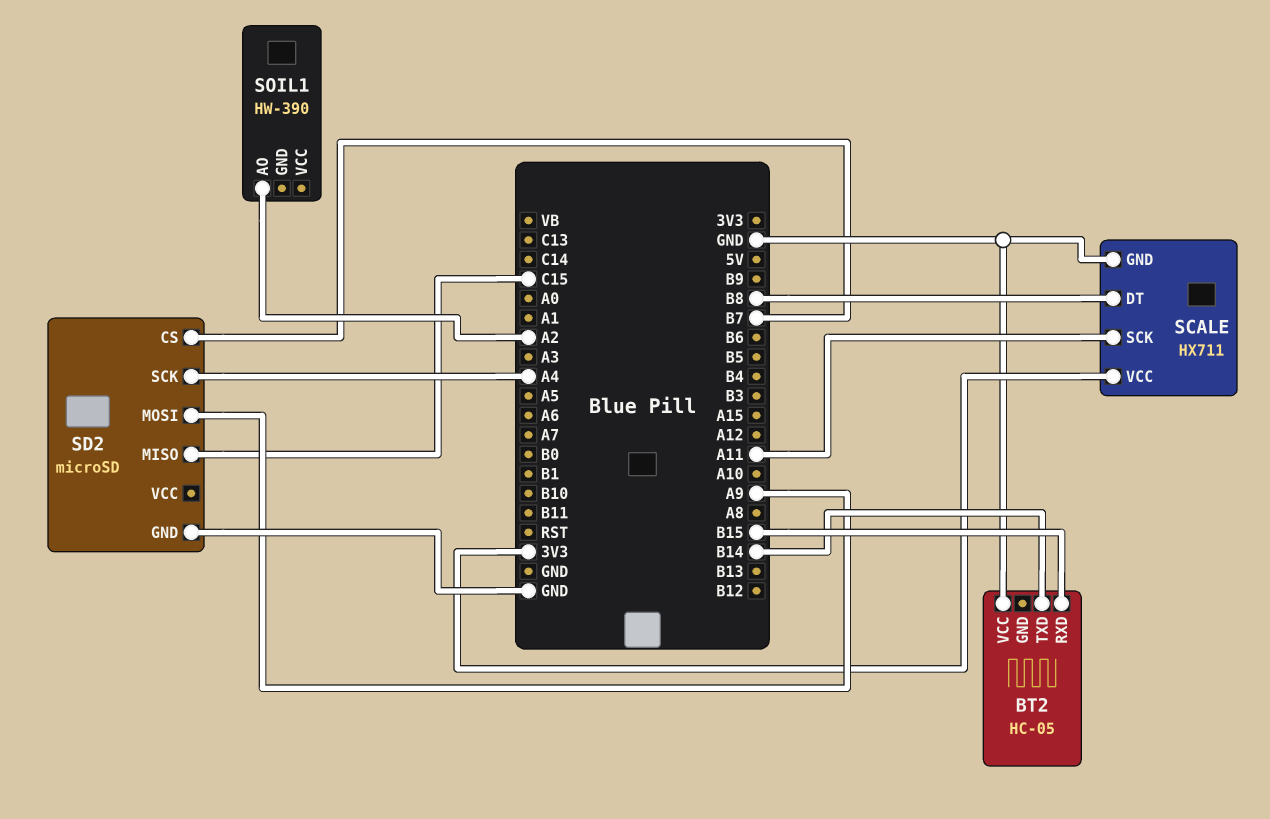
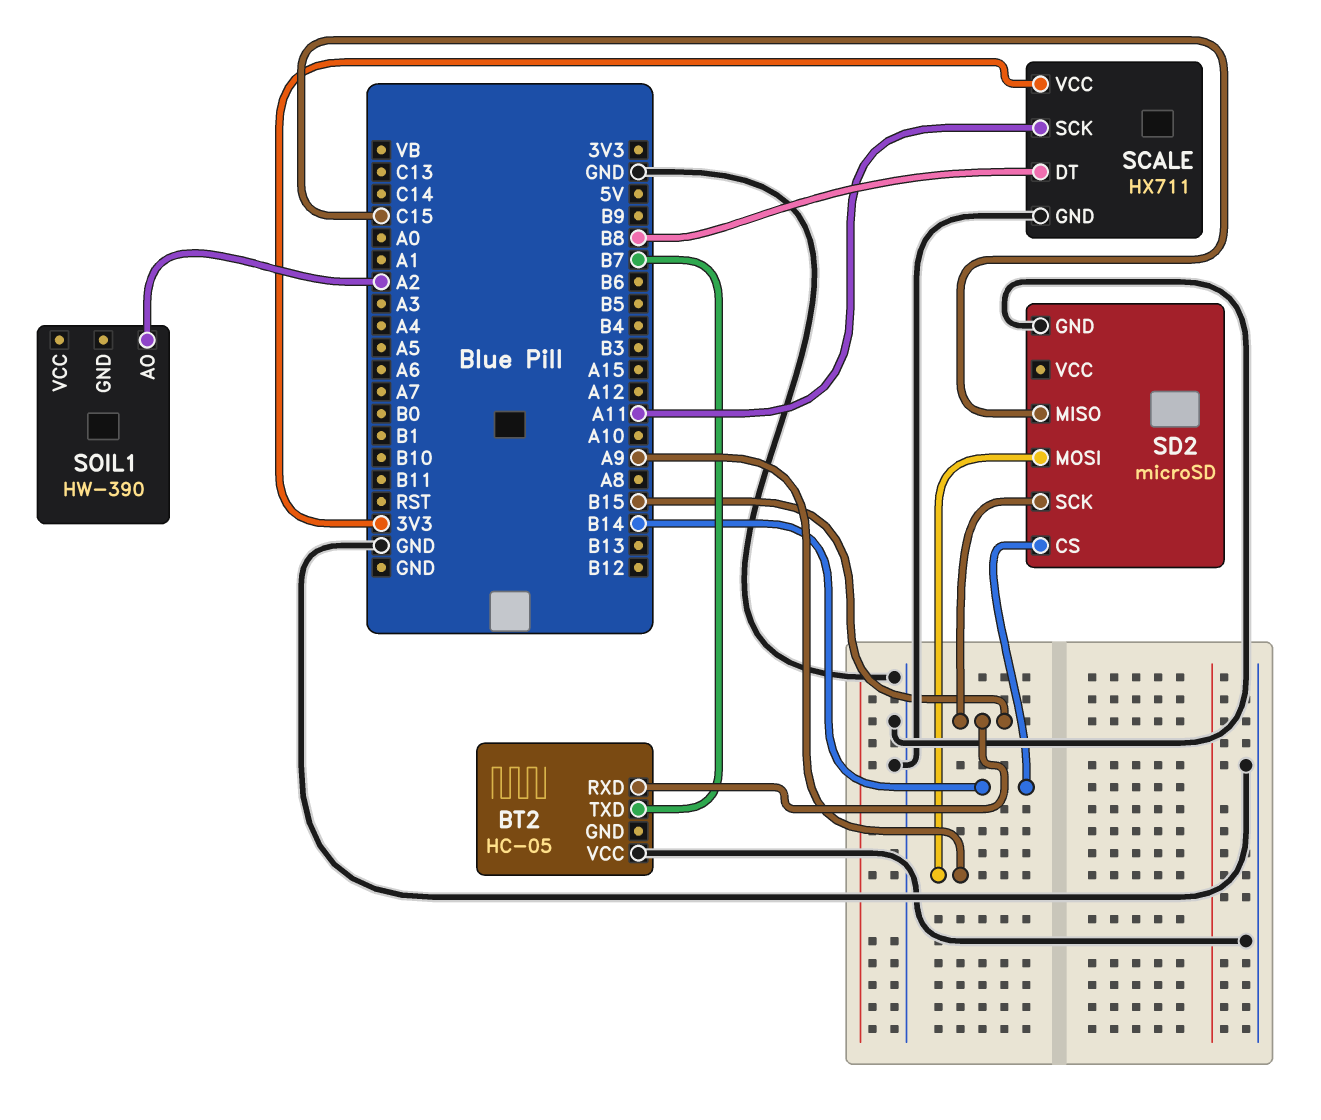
BT2 pin TXD: B14 -> B7
SD2 pin CS: B7 -> B14
SD2 pin SCK: A4 -> B15

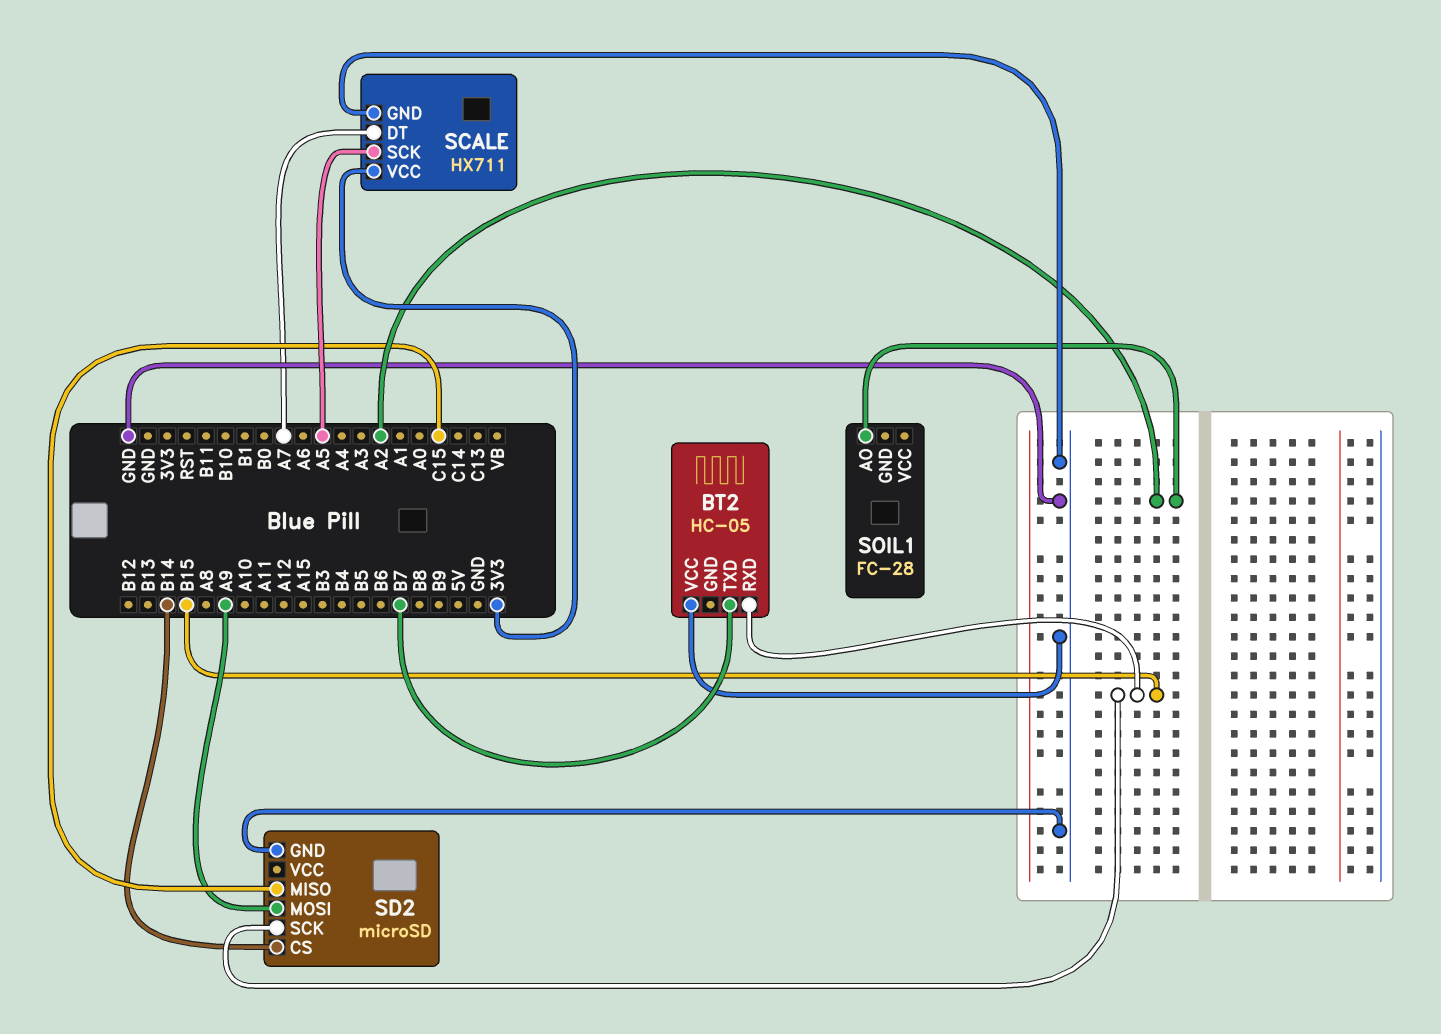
SCALE pin DT: B8 -> A7
SCALE pin SCK: A11 -> A5
SOIL1: HW-390 -> FC-28

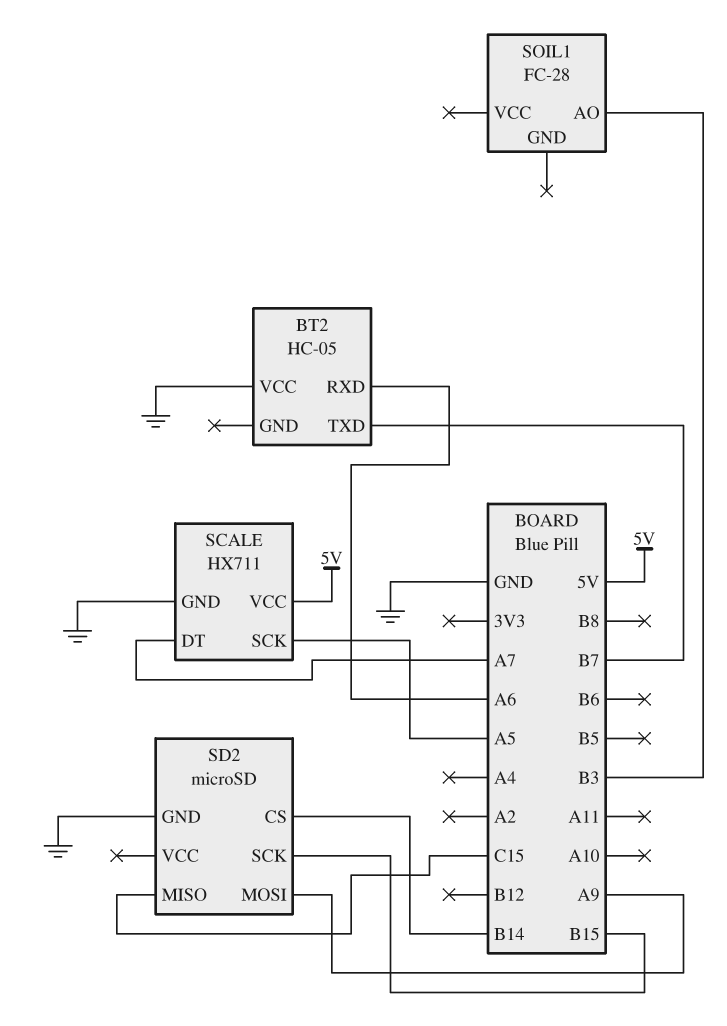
BT2 pin RXD: B15 -> A6
SCALE pin VCC: 3V3 -> 5V
SOIL1 pin AO: A2 -> B3

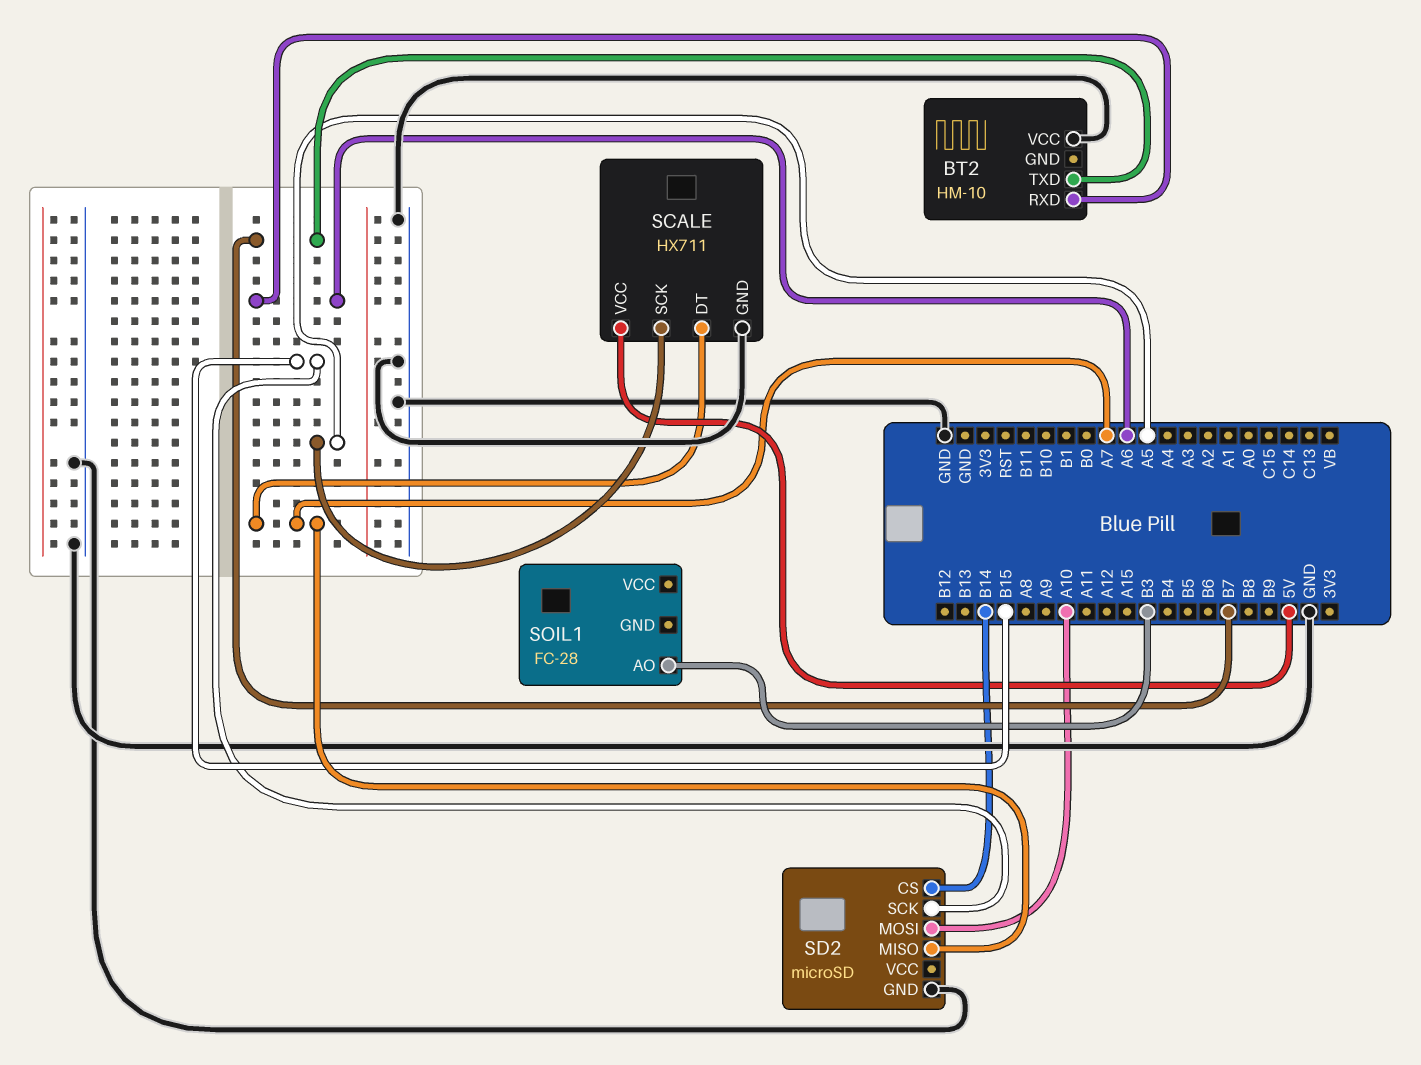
BT2: HC-05 -> HM-10
SD2 pin MISO: C15 -> A7
SD2 pin MOSI: A9 -> A10

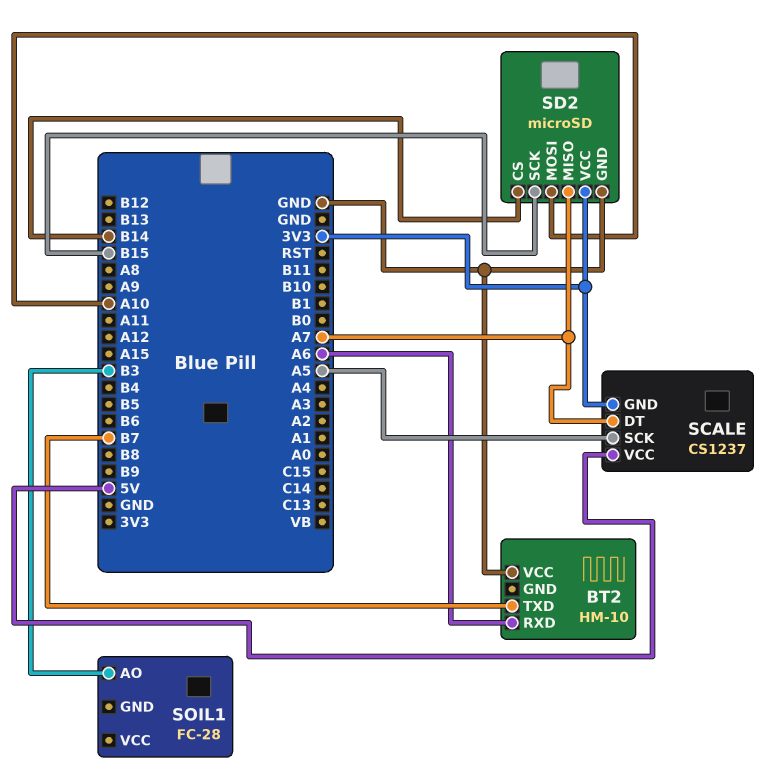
SCALE: HX711 -> CS1237
SCALE pin GND: GND -> 3V3
SD2 pin VCC: none -> 3V3

